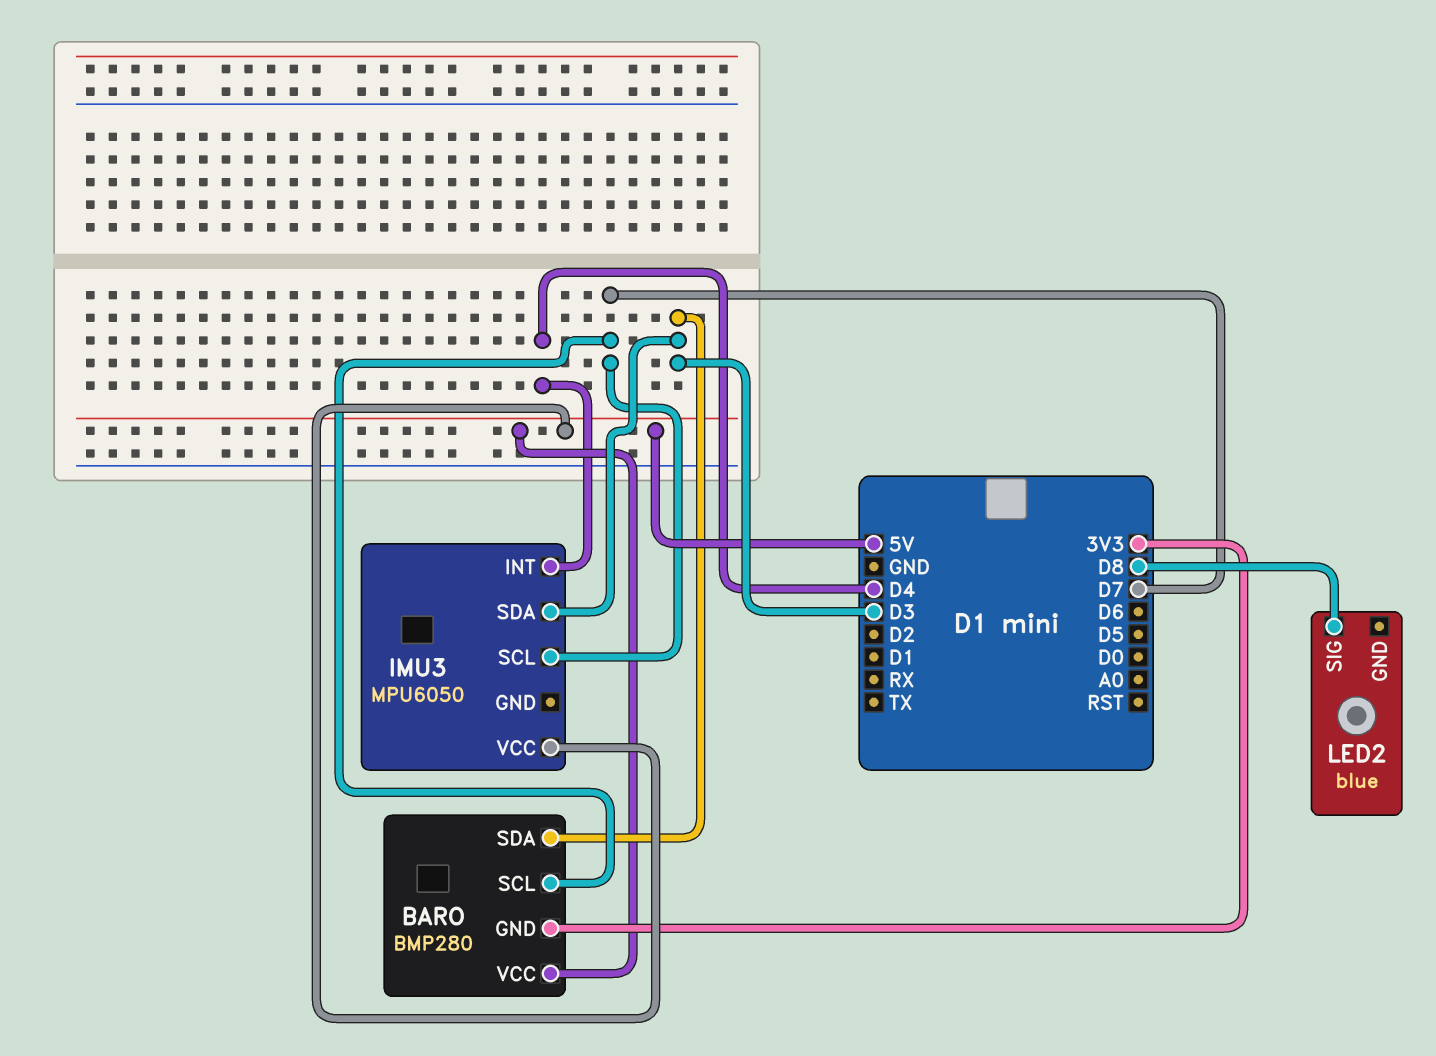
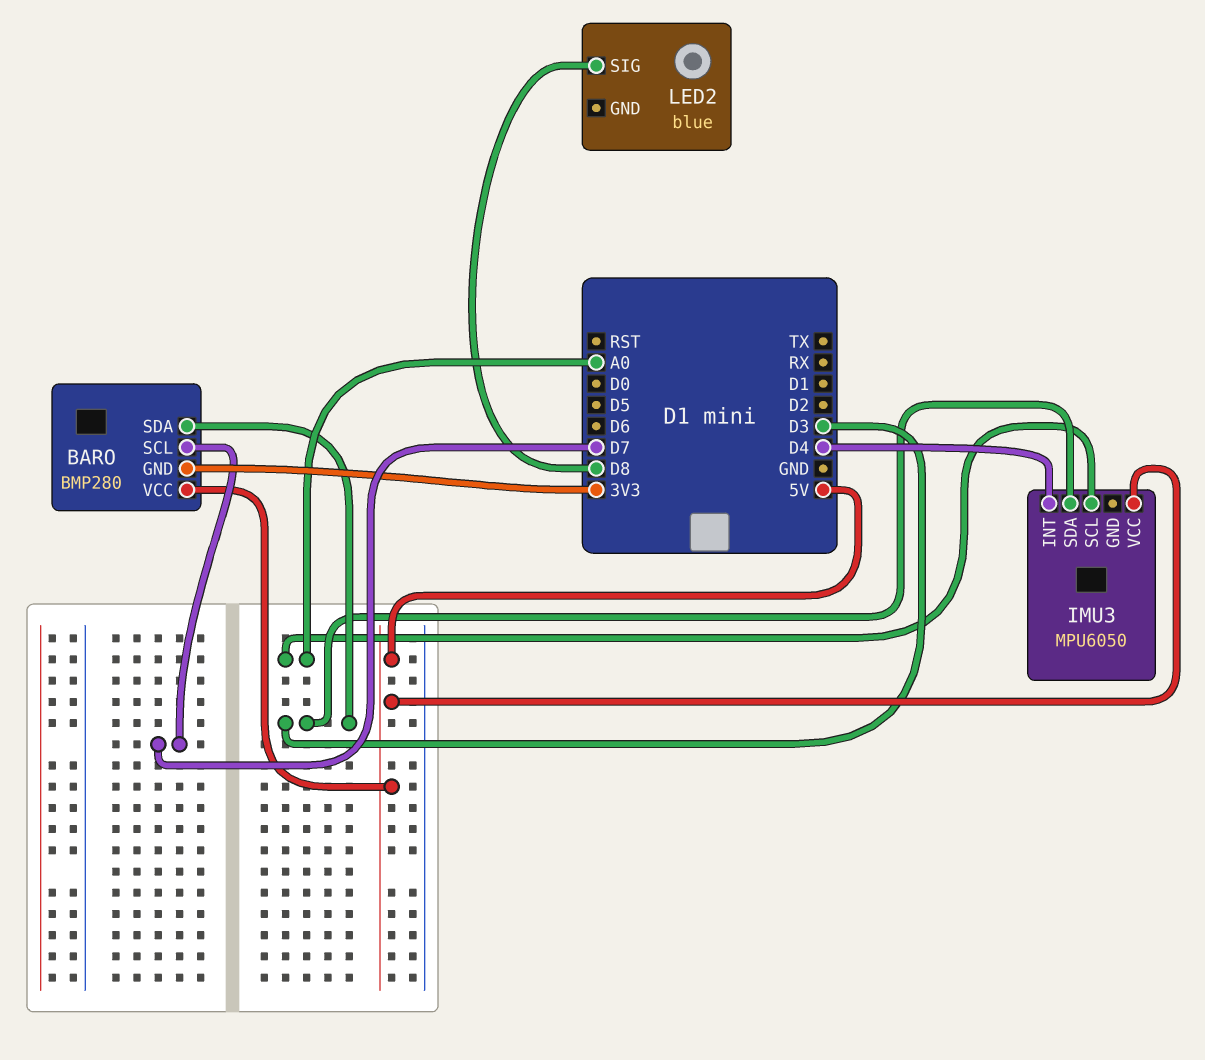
IMU3 pin SCL: D7 -> A0

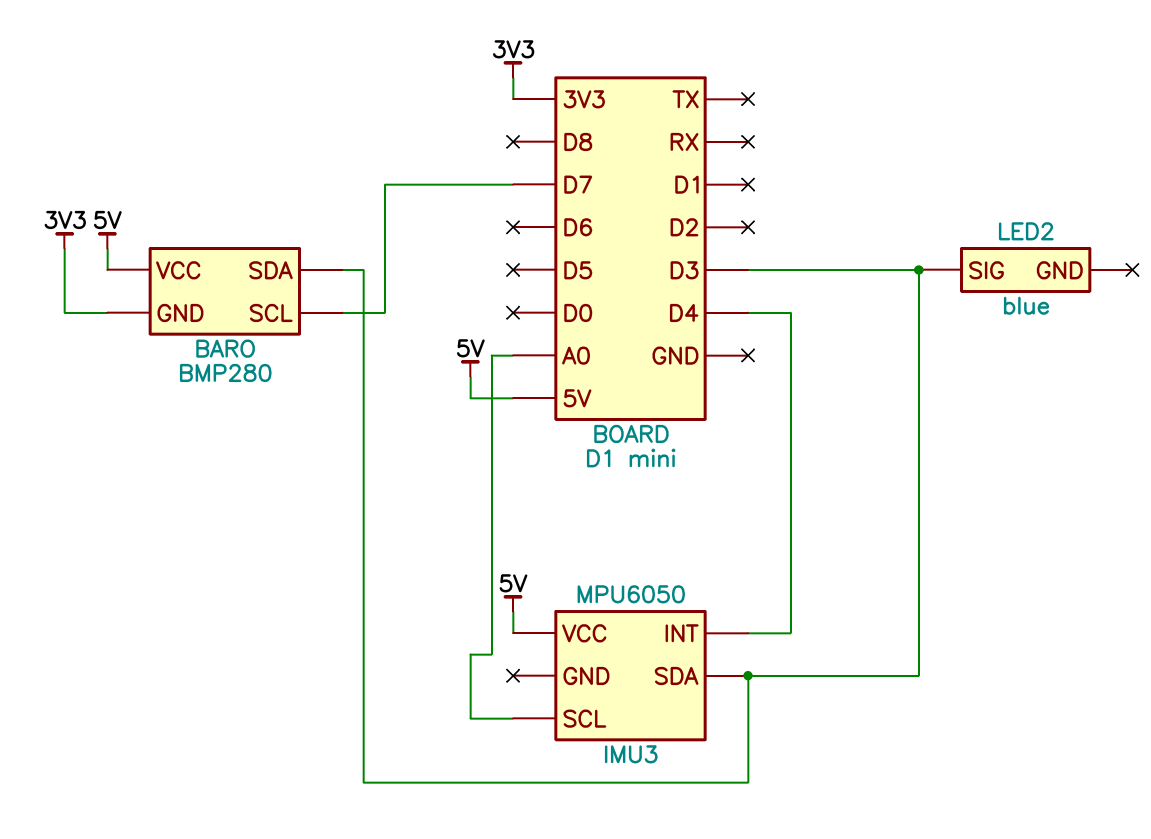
LED2 pin SIG: D8 -> D3

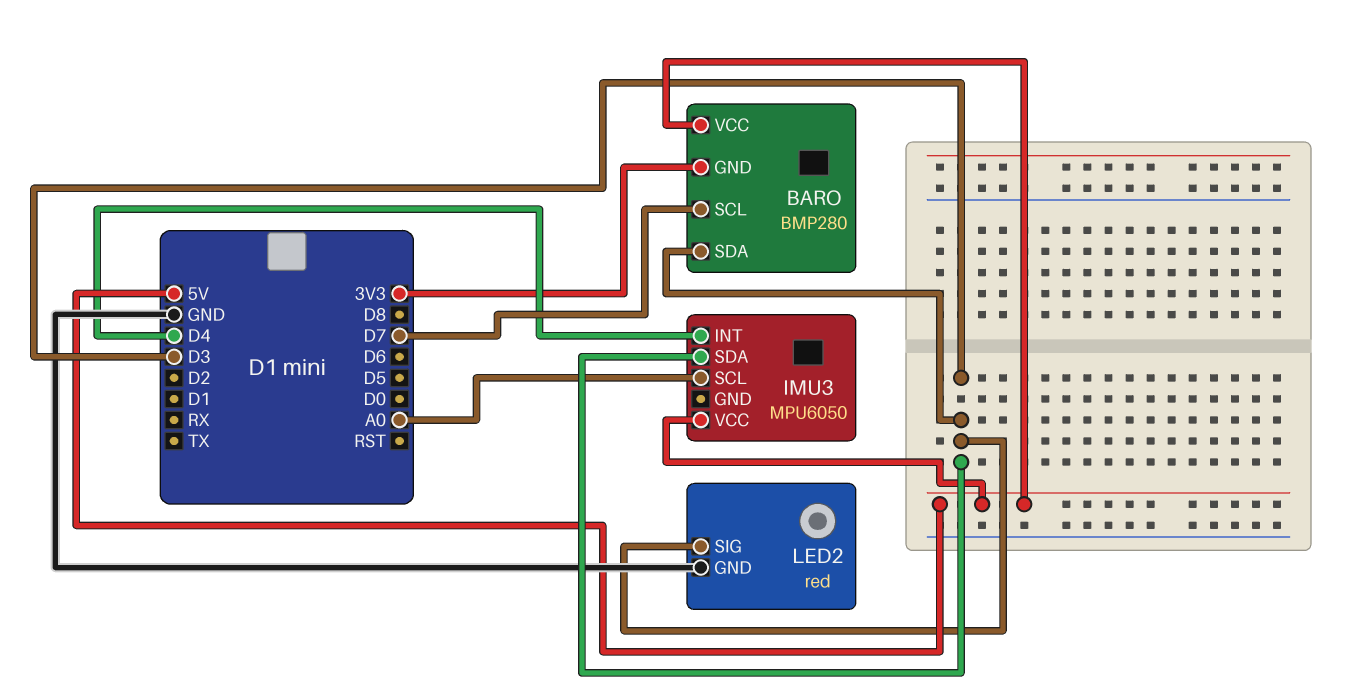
LED2: blue -> red
LED2 pin GND: none -> GND

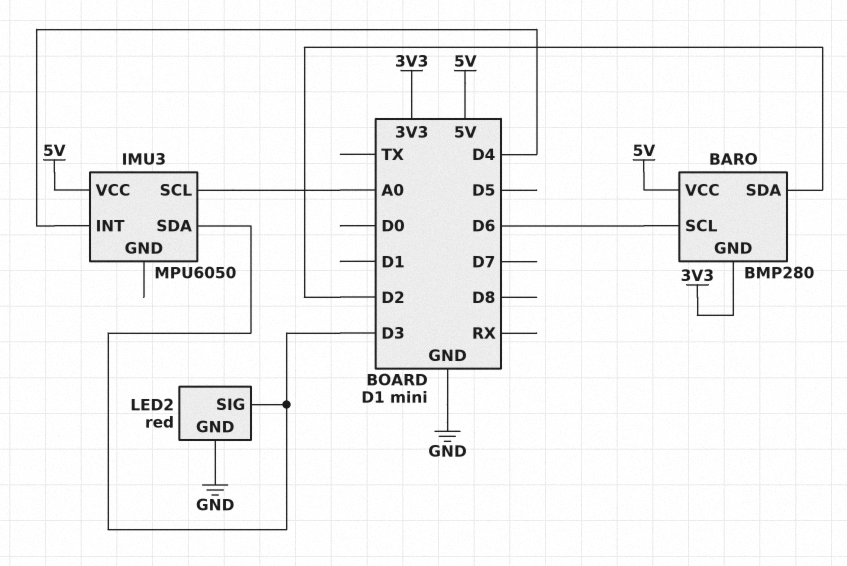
BARO pin SCL: D7 -> D6
BARO pin SDA: D3 -> D2

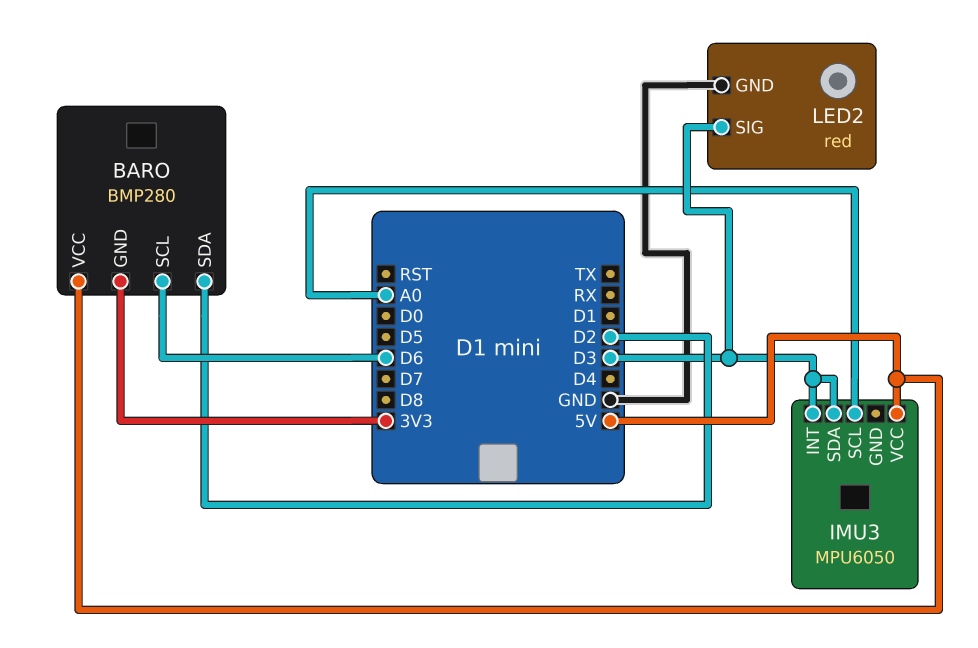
IMU3 pin INT: D4 -> D3

